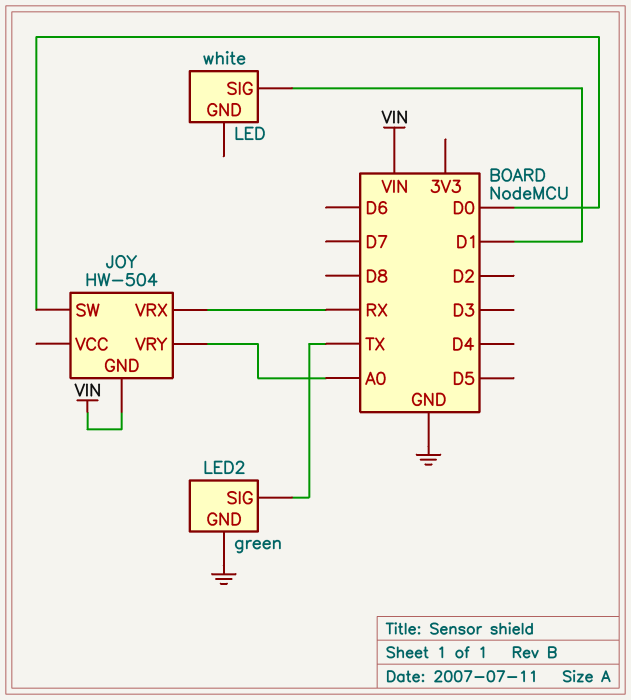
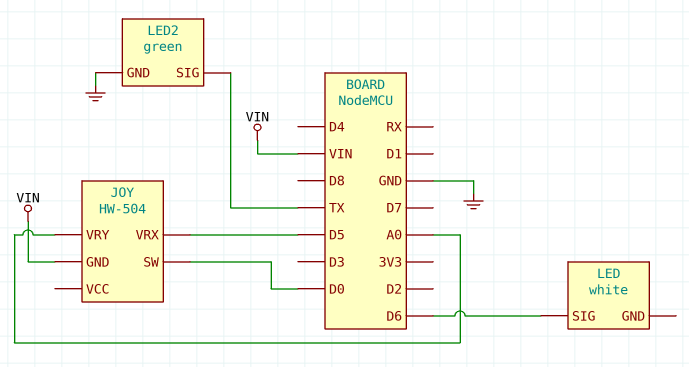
JOY pin VRX: RX -> D5
LED pin SIG: D1 -> D6

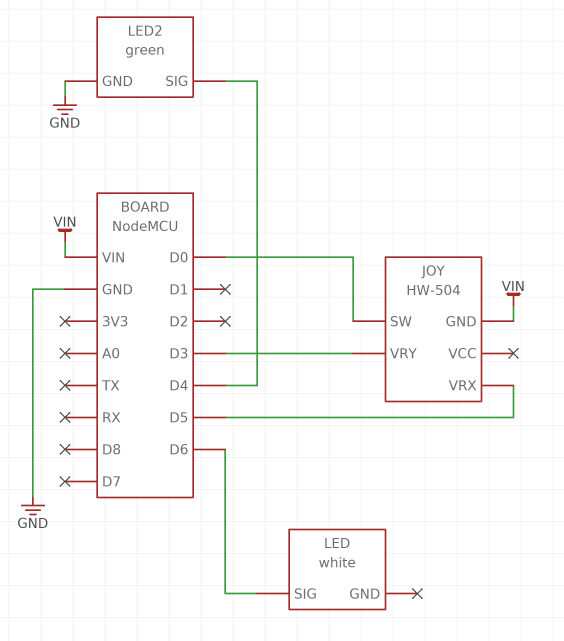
JOY pin VRY: A0 -> D3
LED2 pin SIG: TX -> D4

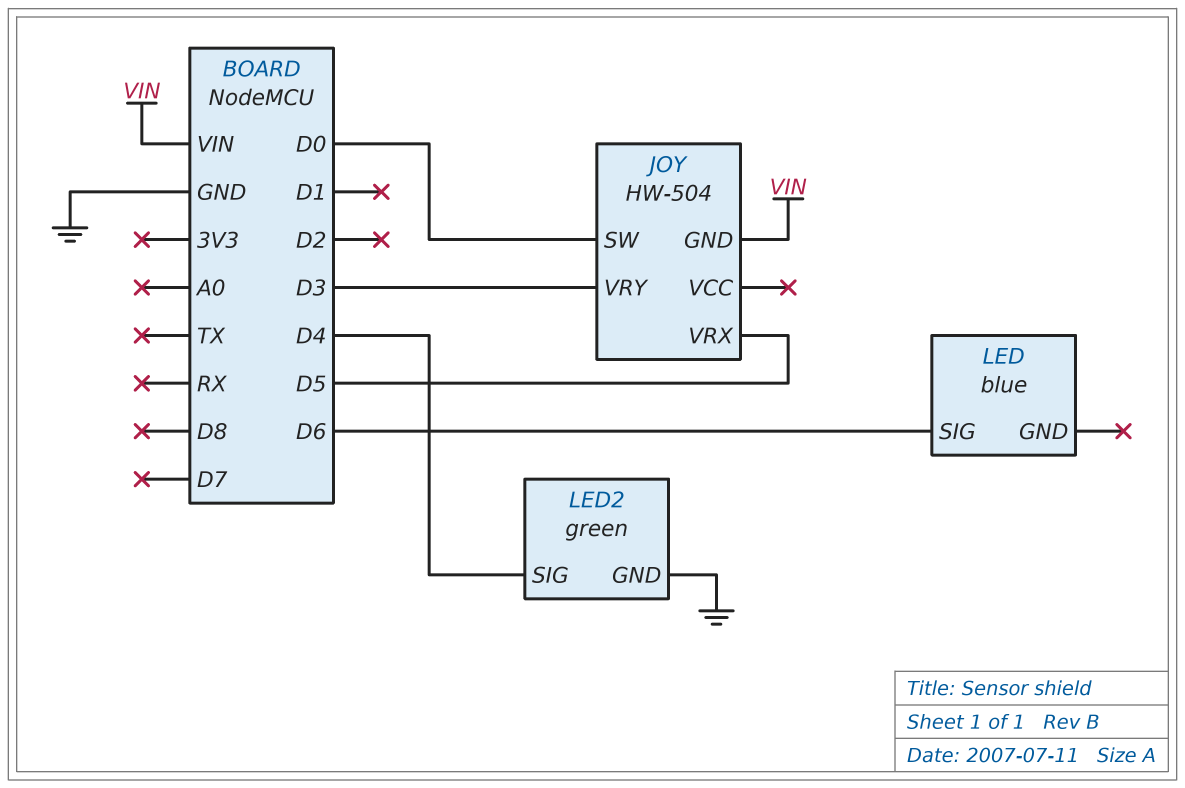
LED: white -> blue

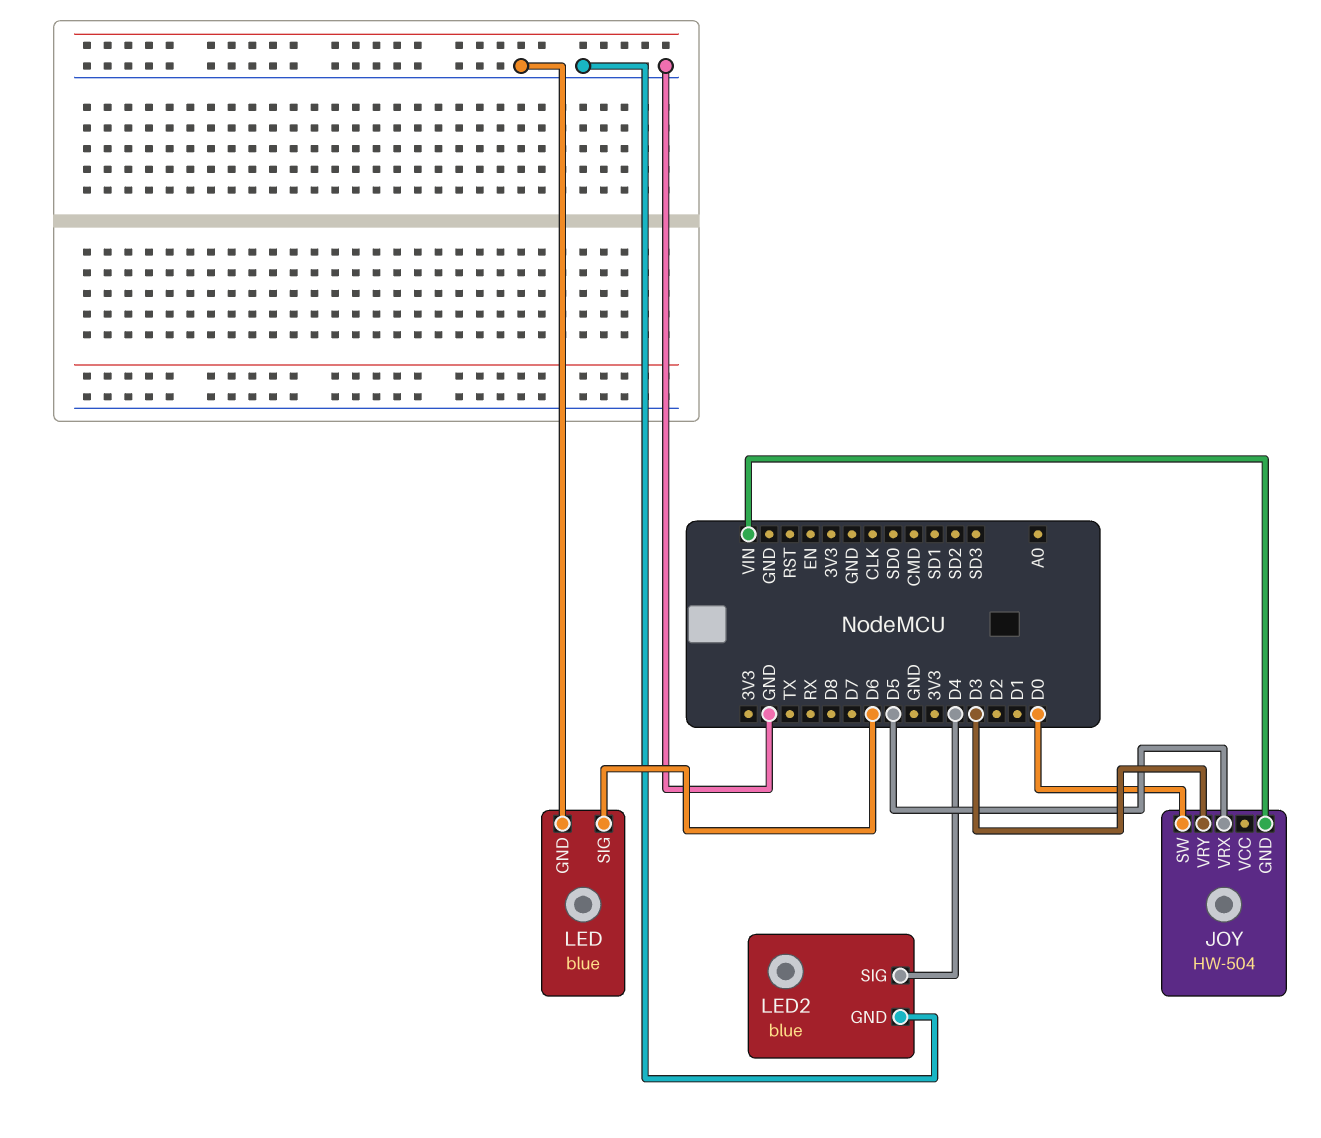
LED pin GND: none -> GND
LED2: green -> blue

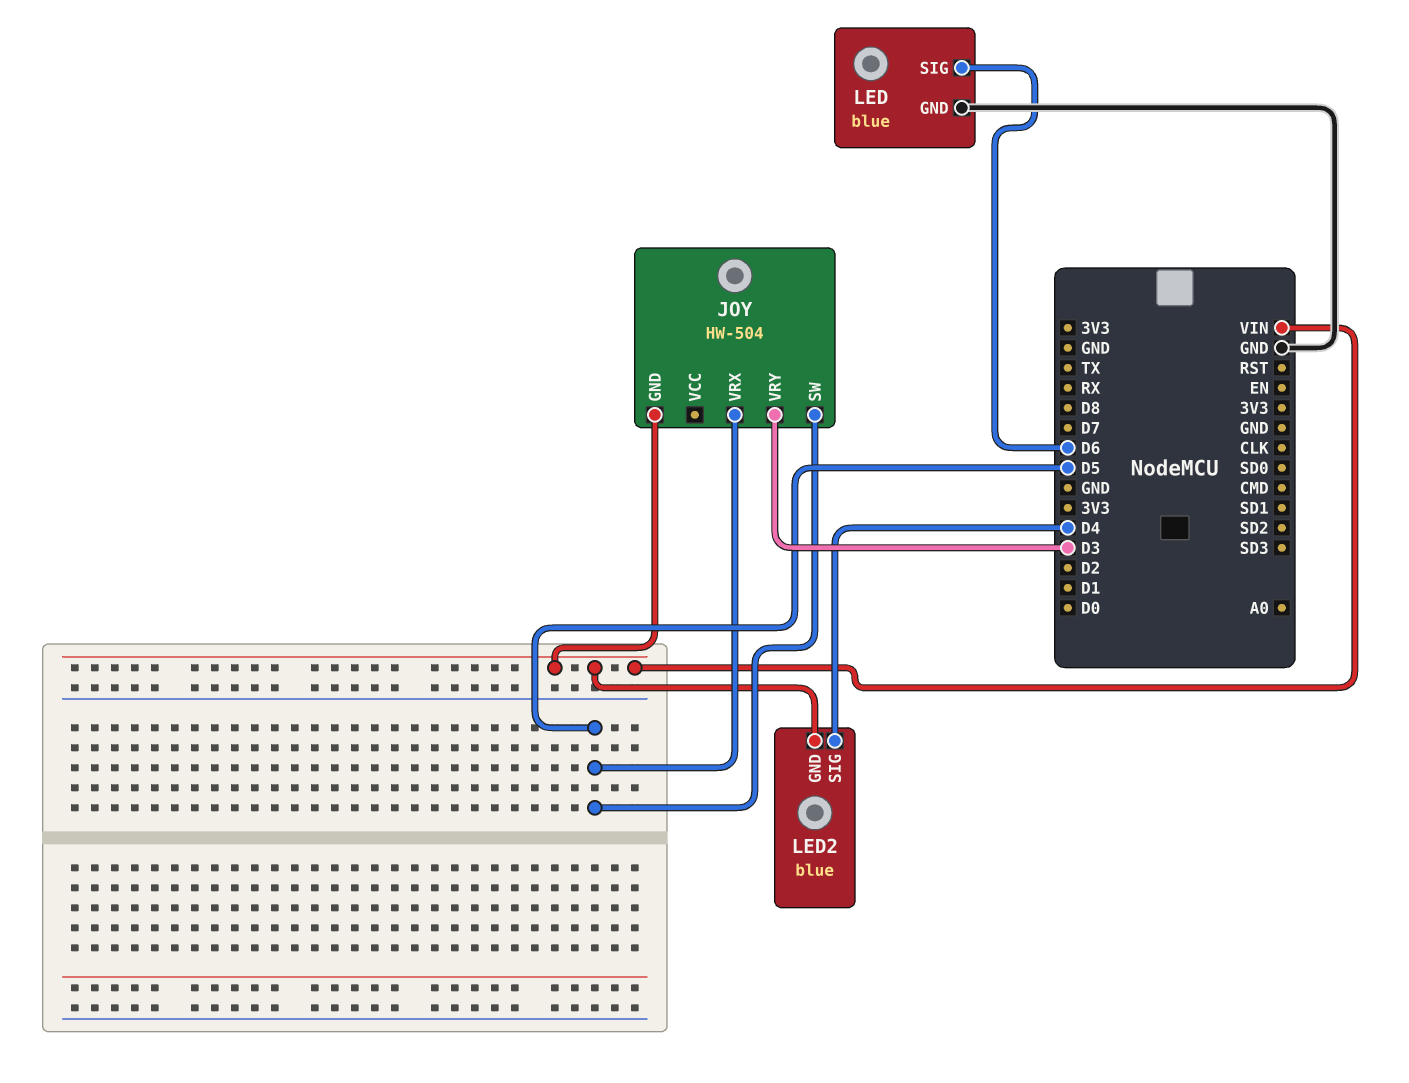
JOY pin SW: D0 -> D5
LED2 pin GND: GND -> VIN

